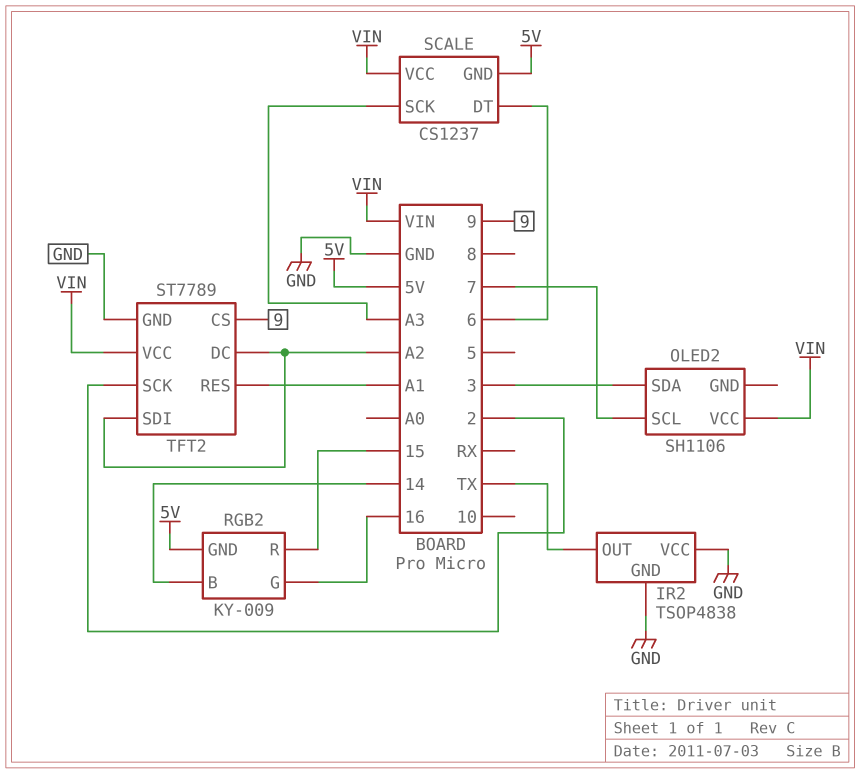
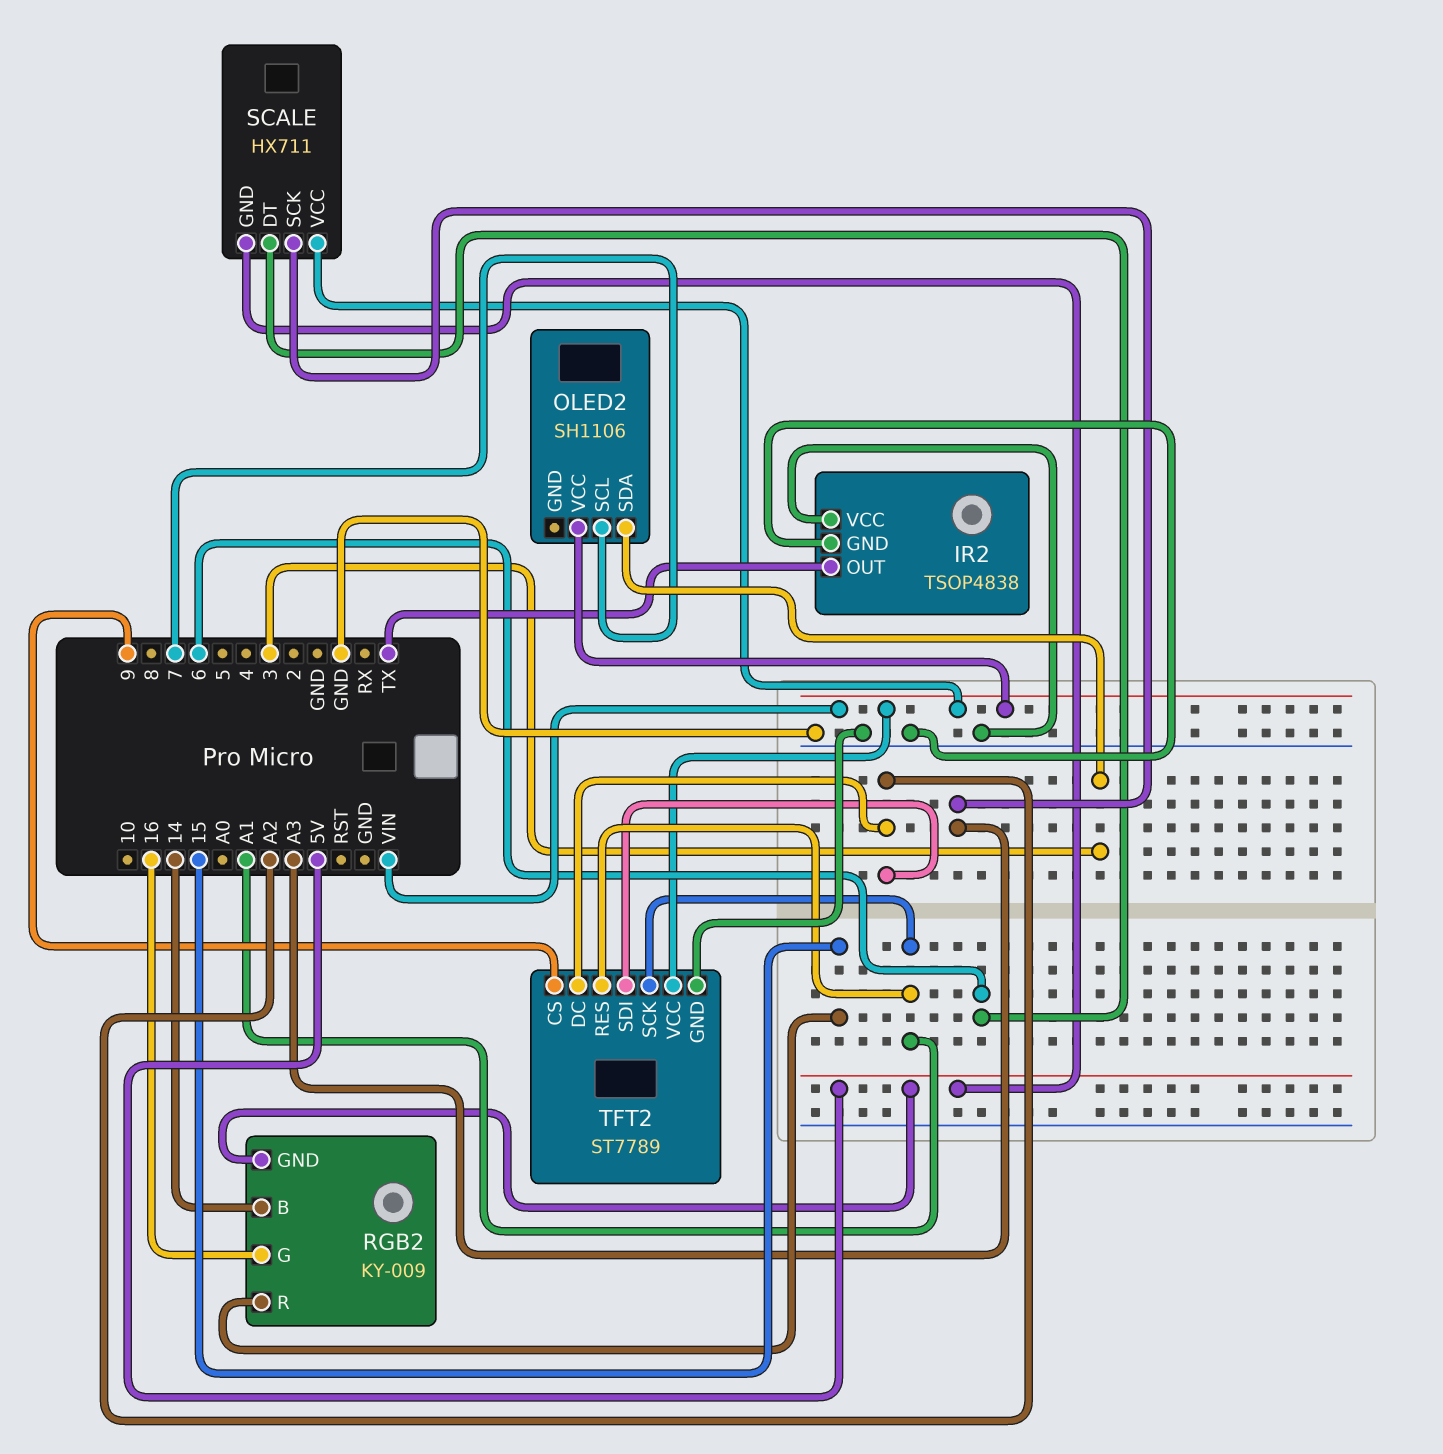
SCALE: CS1237 -> HX711
TFT2 pin SCK: 2 -> A1

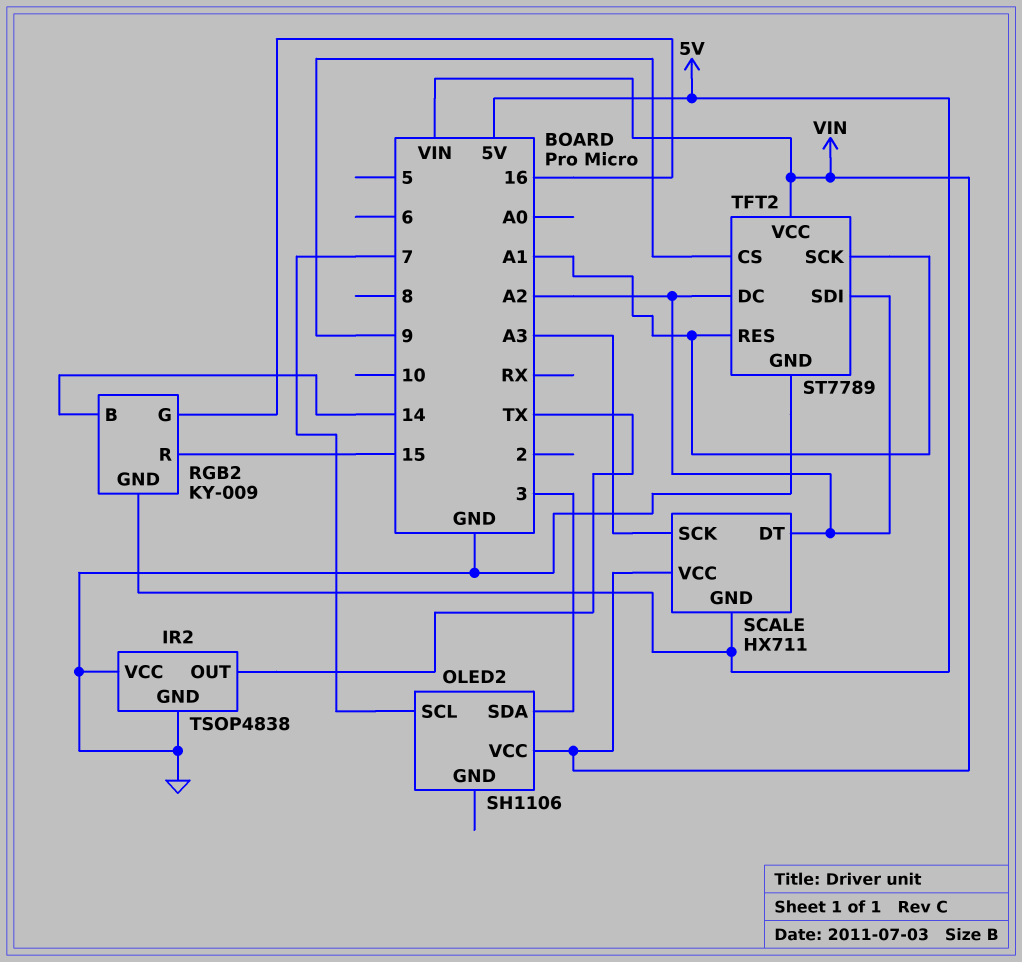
SCALE pin DT: 6 -> A2

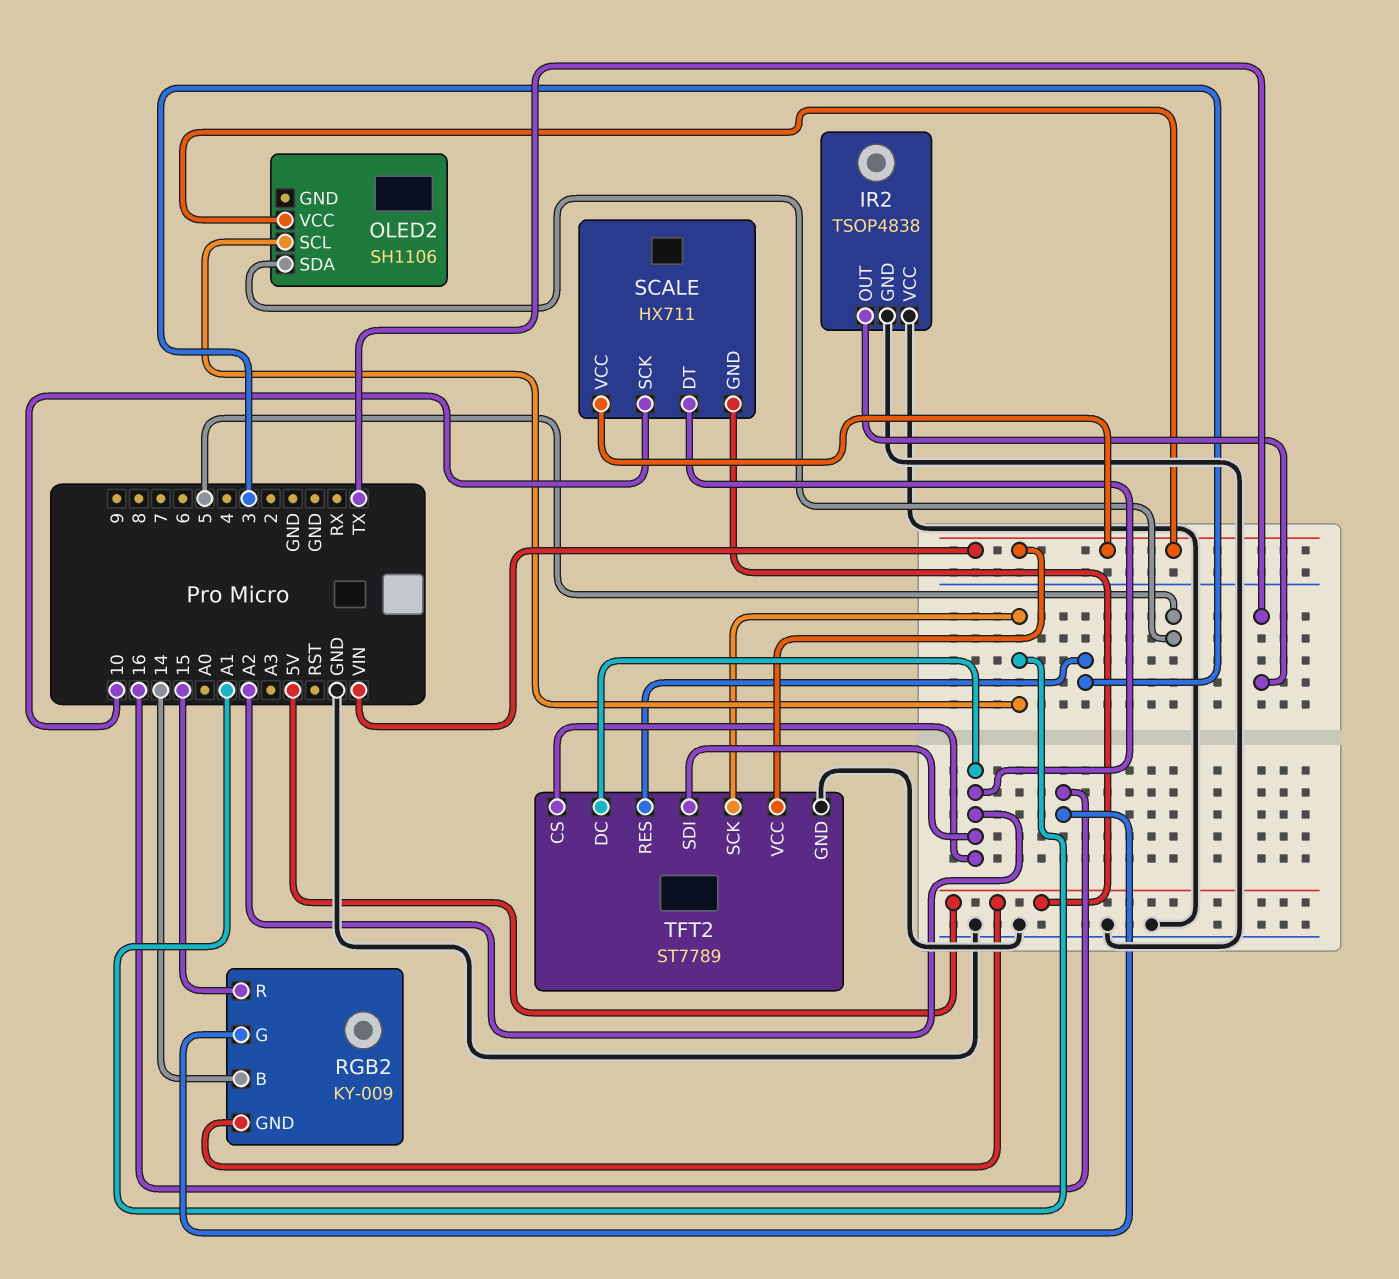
OLED2 pin SCL: 7 -> A1
OLED2 pin SDA: 3 -> 5
SCALE pin SCK: A3 -> 10
TFT2 pin CS: 9 -> A2
TFT2 pin RES: A1 -> 3

